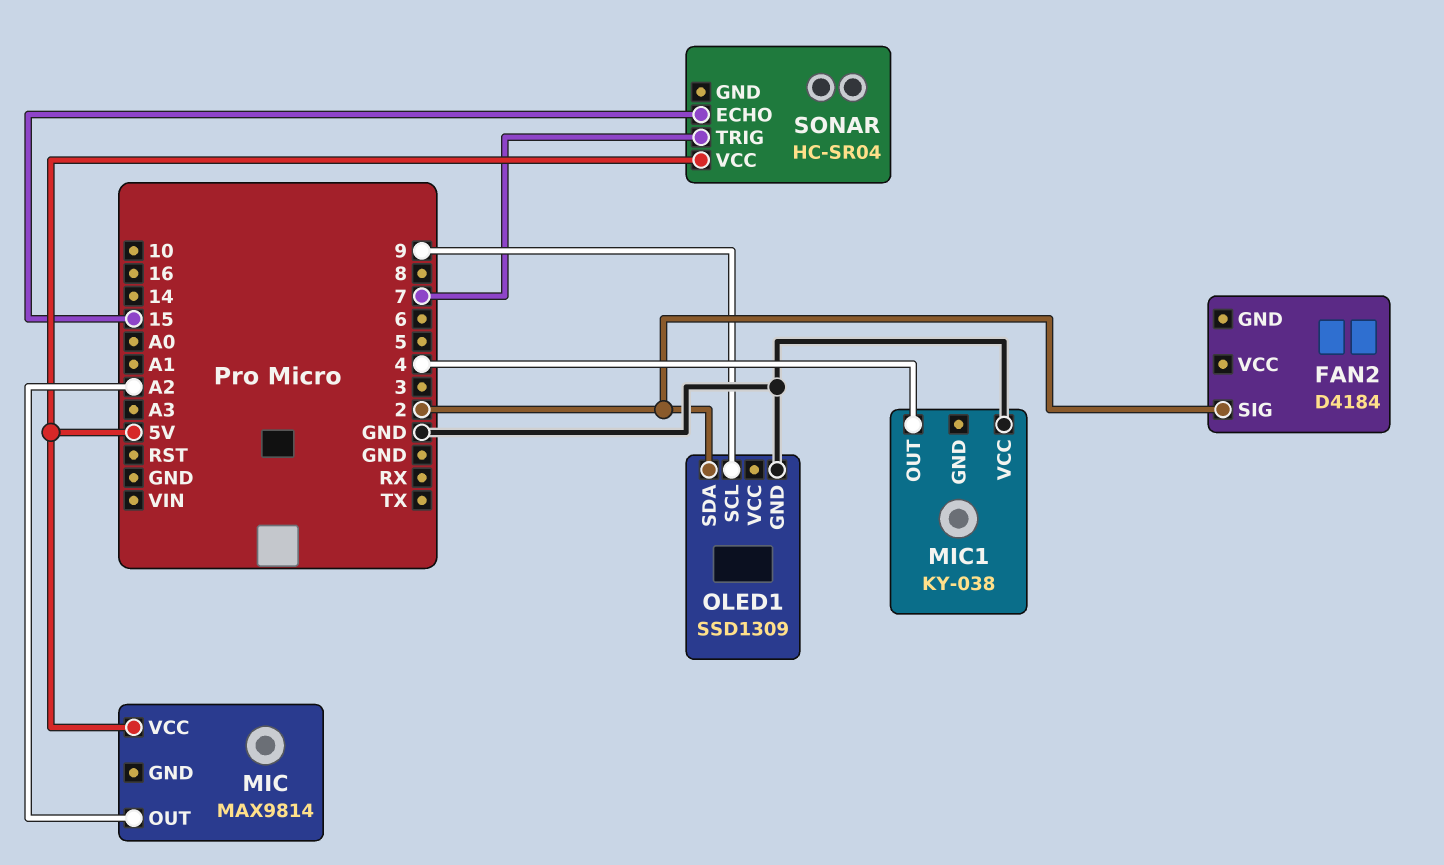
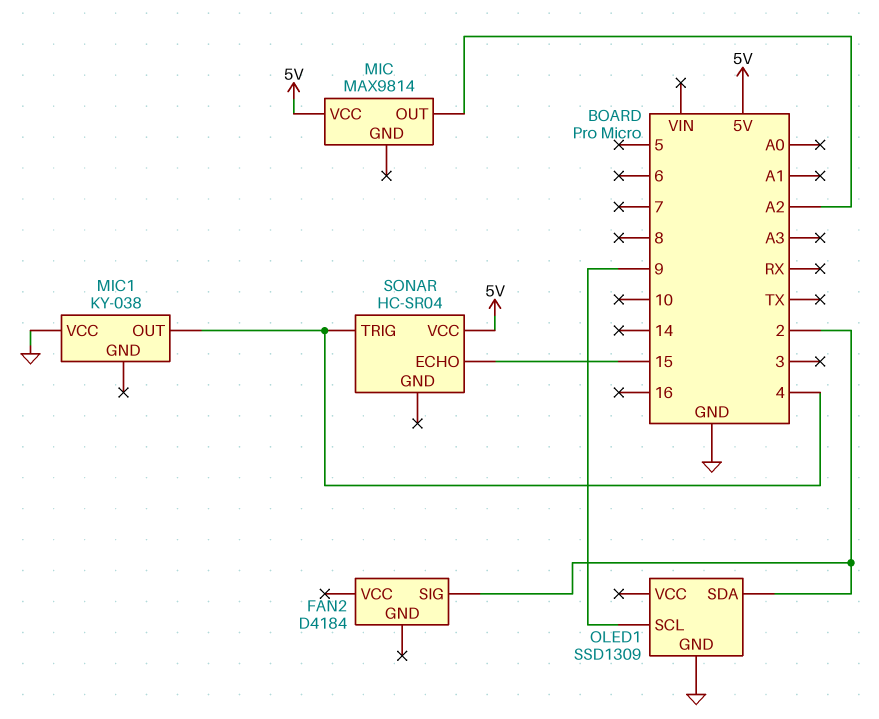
SONAR pin TRIG: 7 -> 4

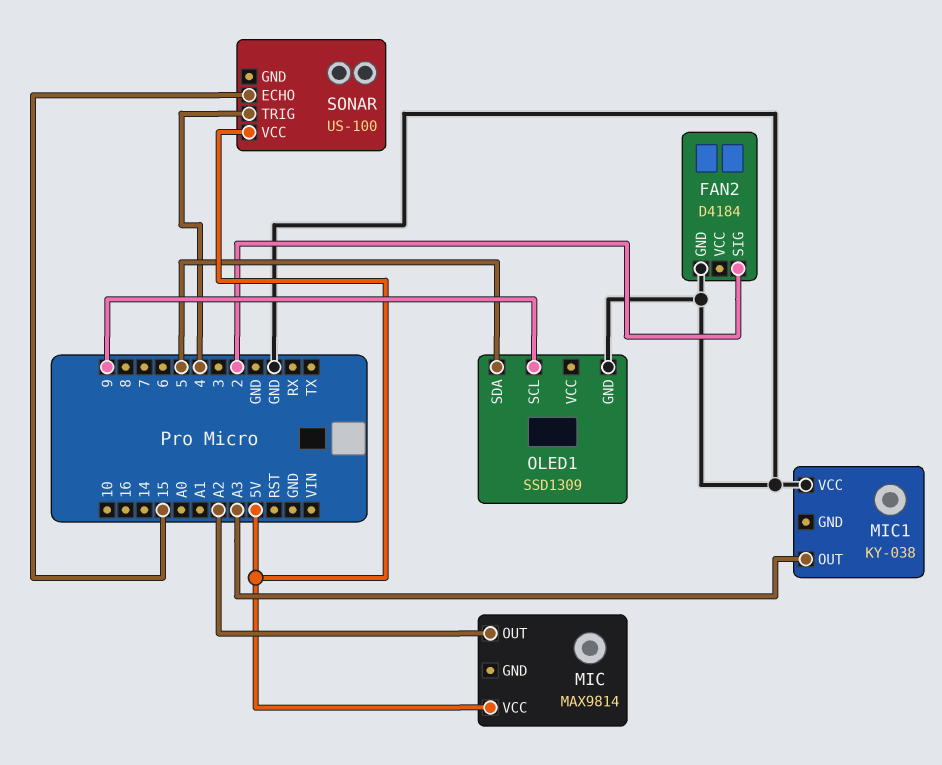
FAN2 pin GND: none -> GND
MIC1 pin OUT: 4 -> A3
OLED1 pin SDA: 2 -> 5
SONAR: HC-SR04 -> US-100

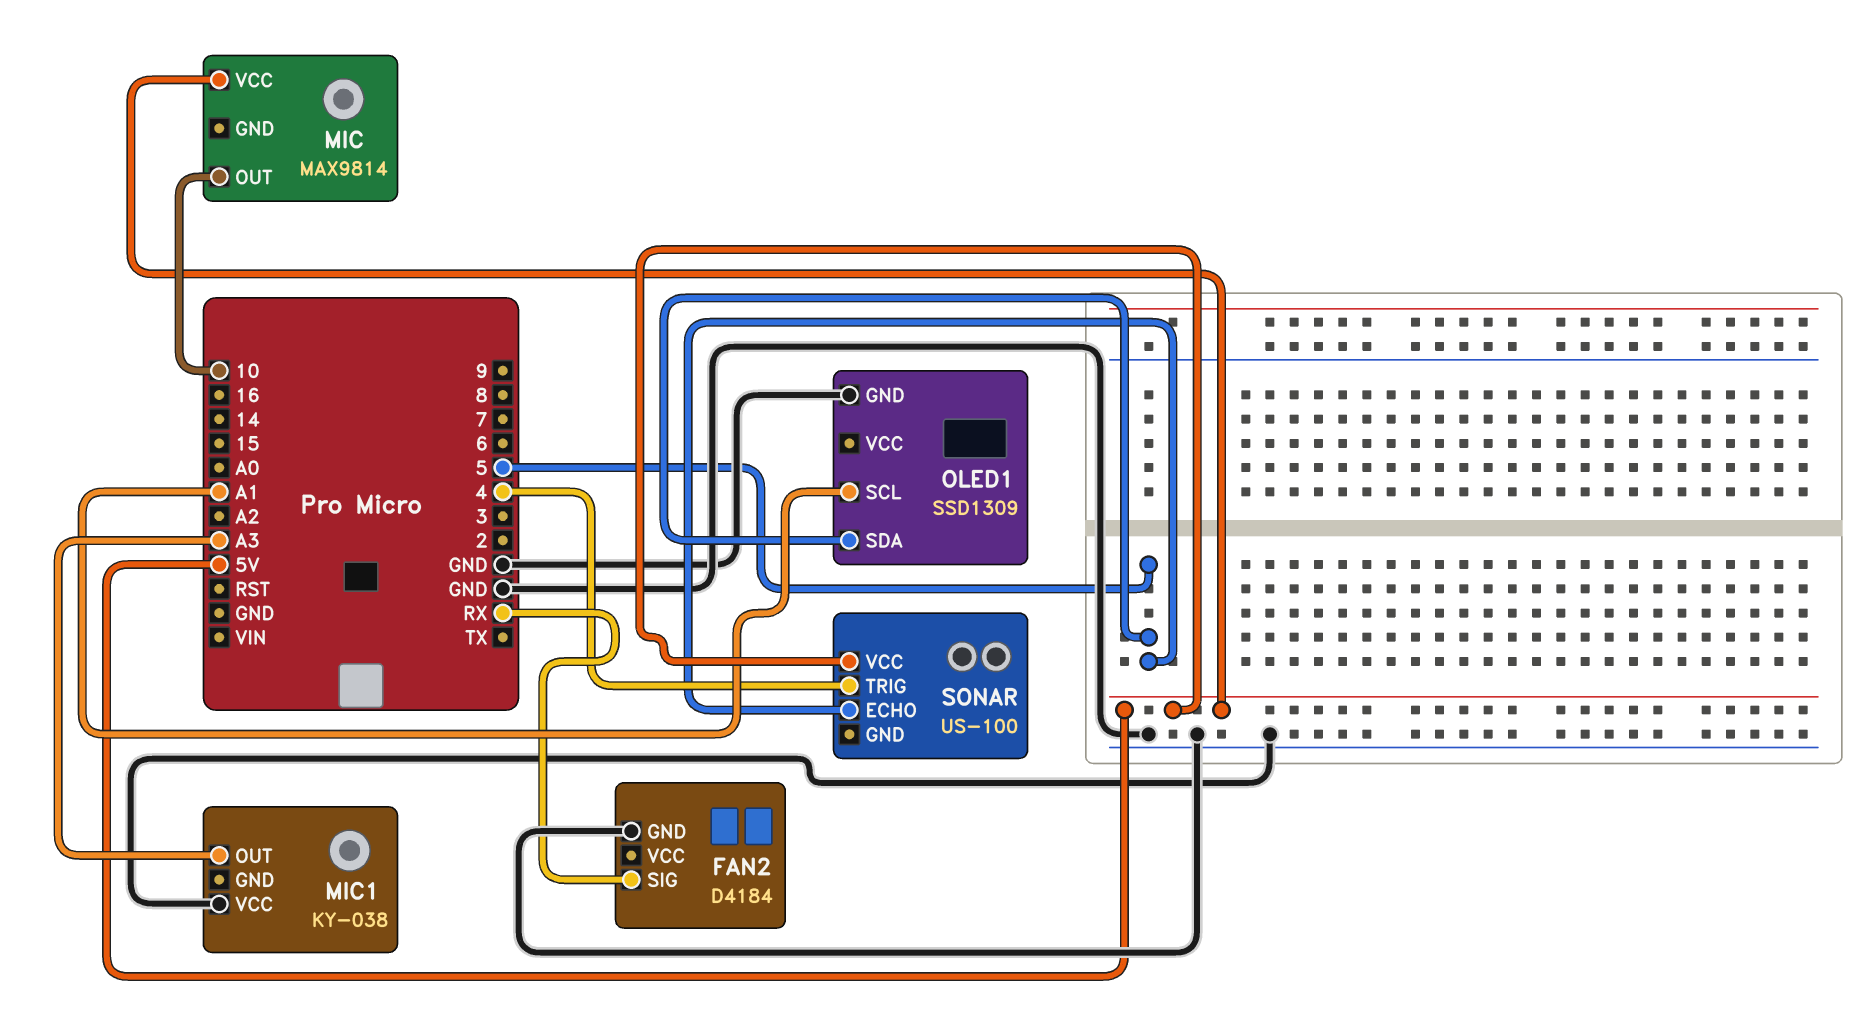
FAN2 pin SIG: 2 -> RX
MIC pin OUT: A2 -> 10
OLED1 pin SCL: 9 -> A1
SONAR pin ECHO: 15 -> 5

